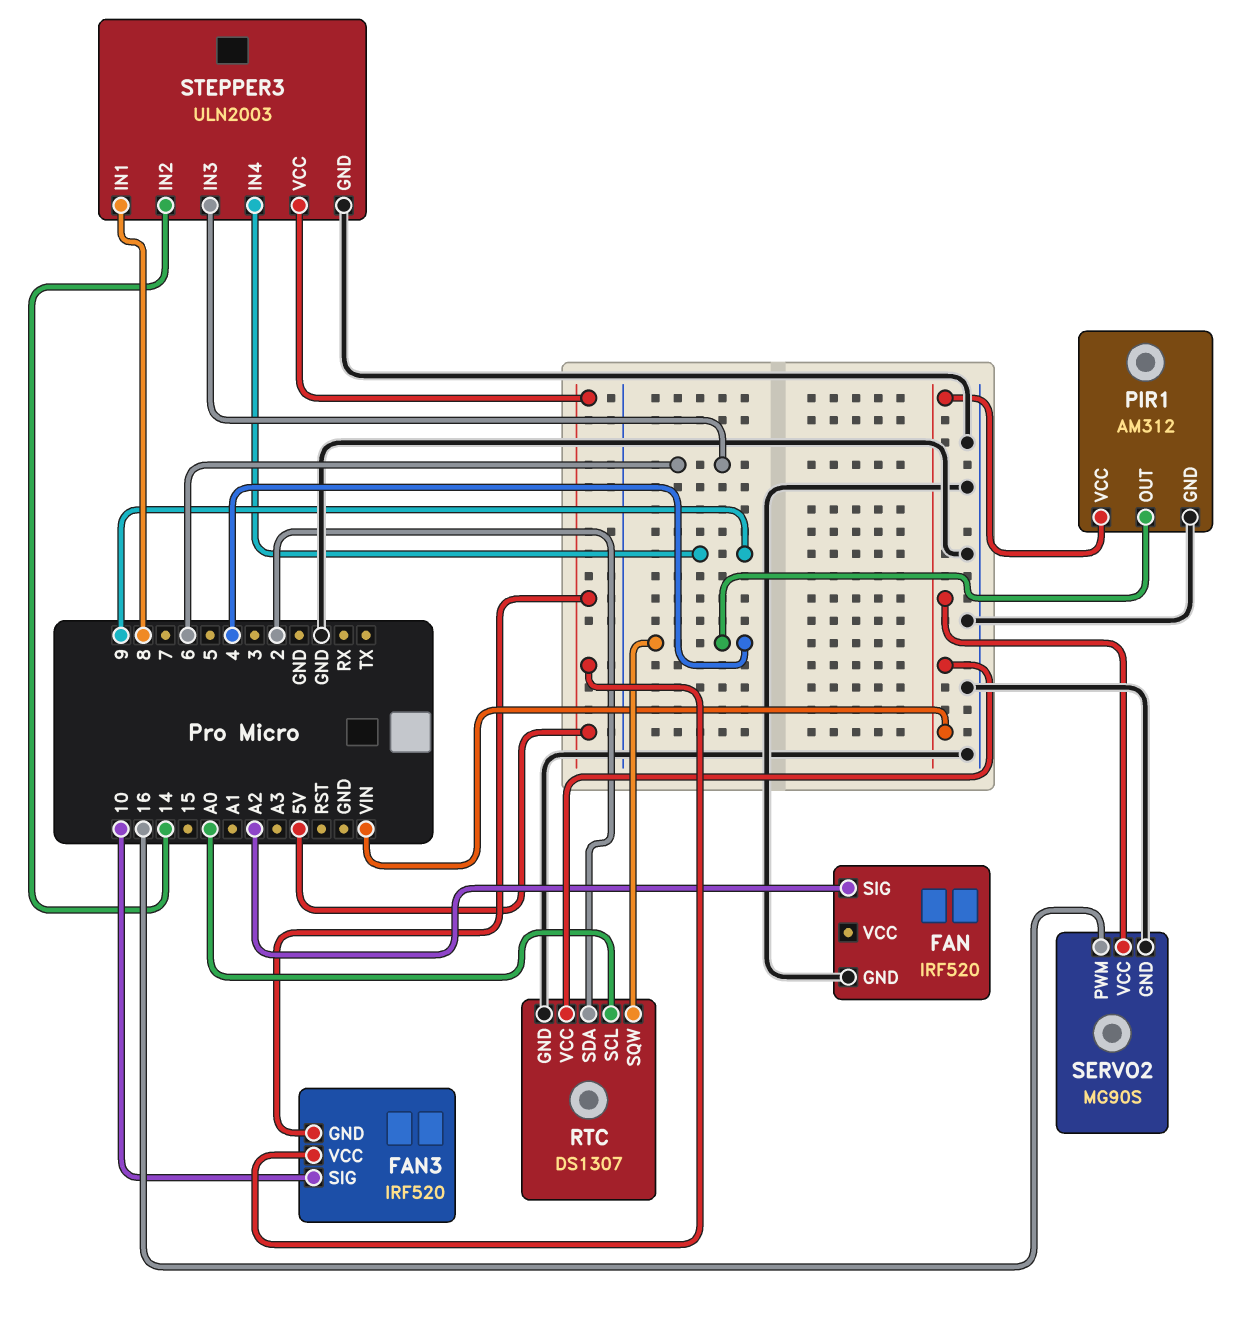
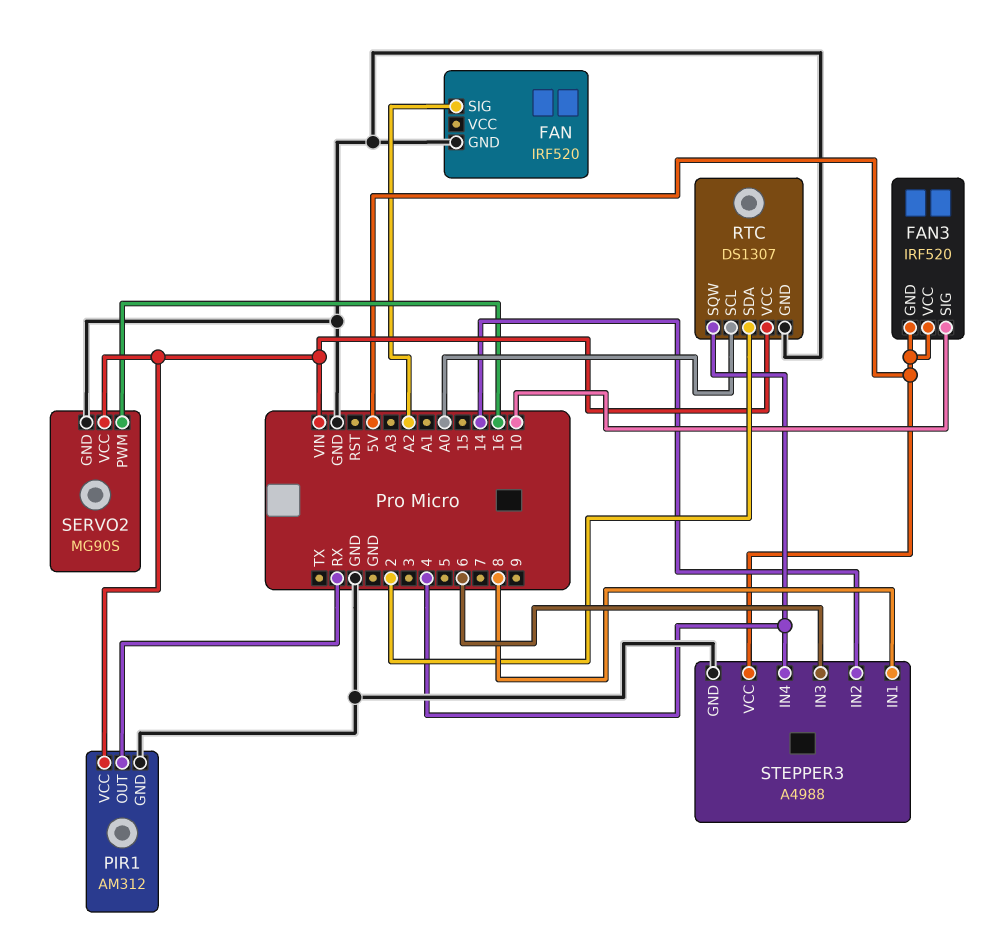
PIR1 pin OUT: 4 -> RX
STEPPER3: ULN2003 -> A4988
STEPPER3 pin IN4: 9 -> 4

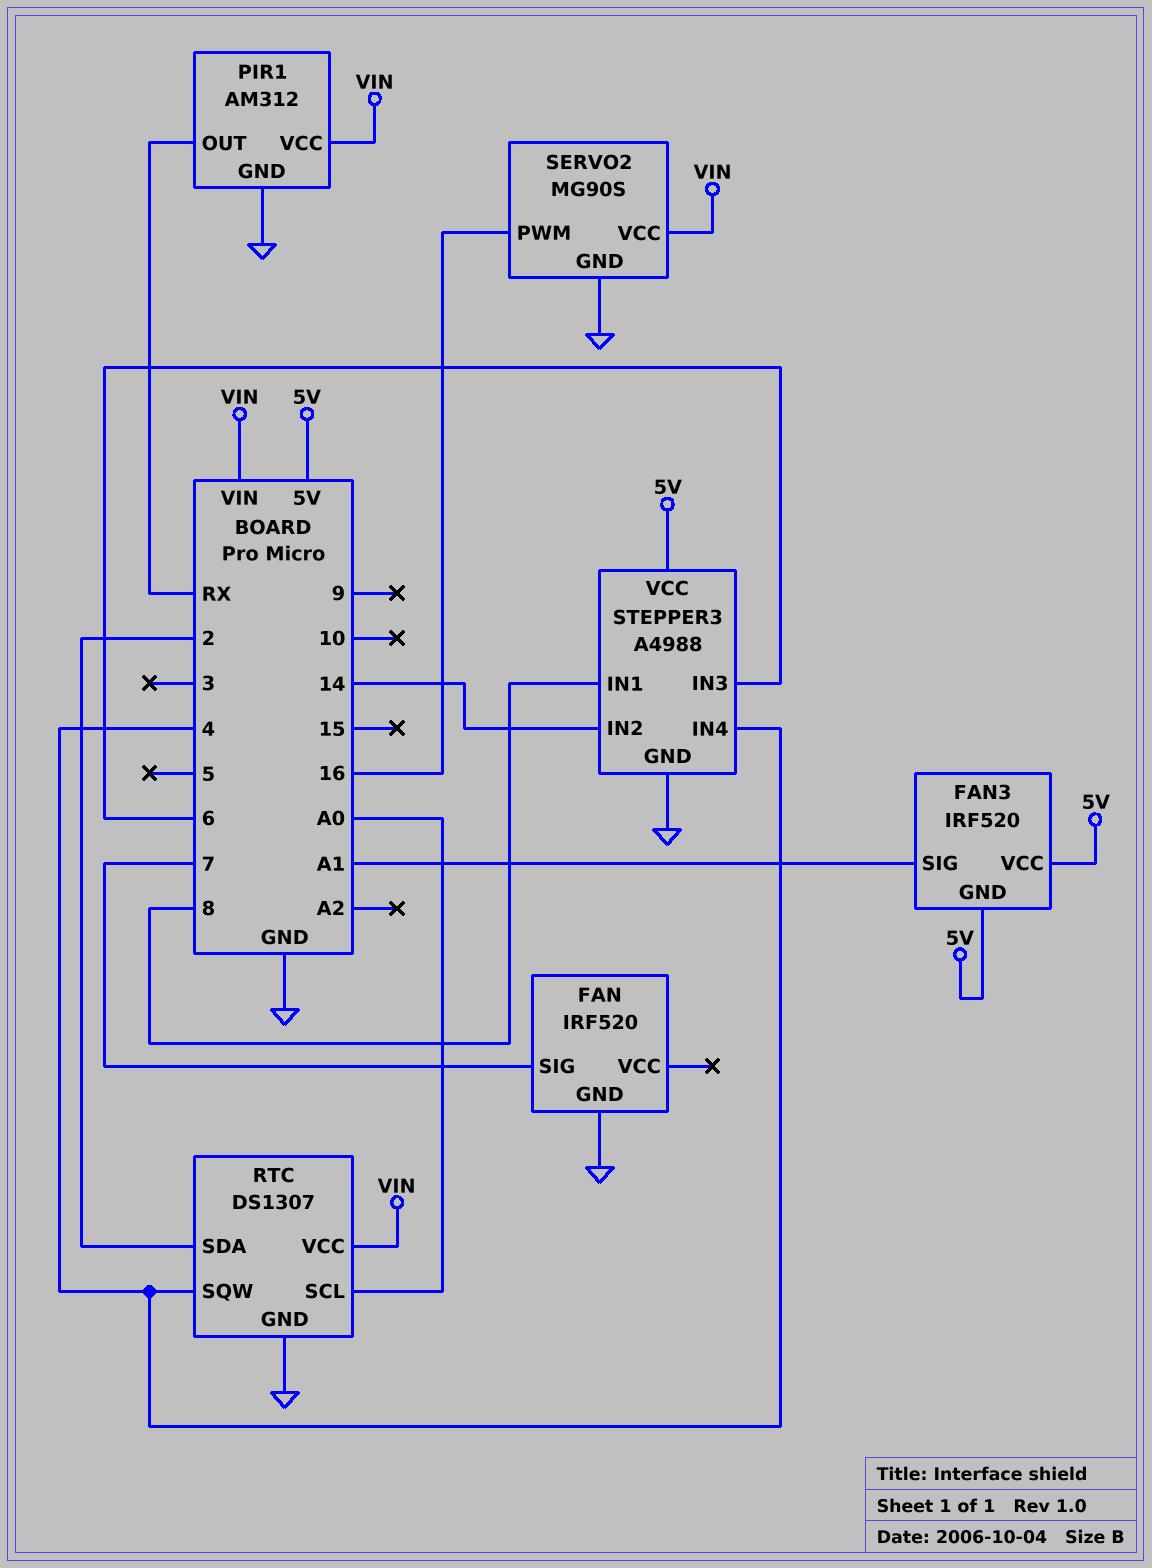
FAN pin SIG: A2 -> 7
FAN3 pin SIG: 10 -> A1

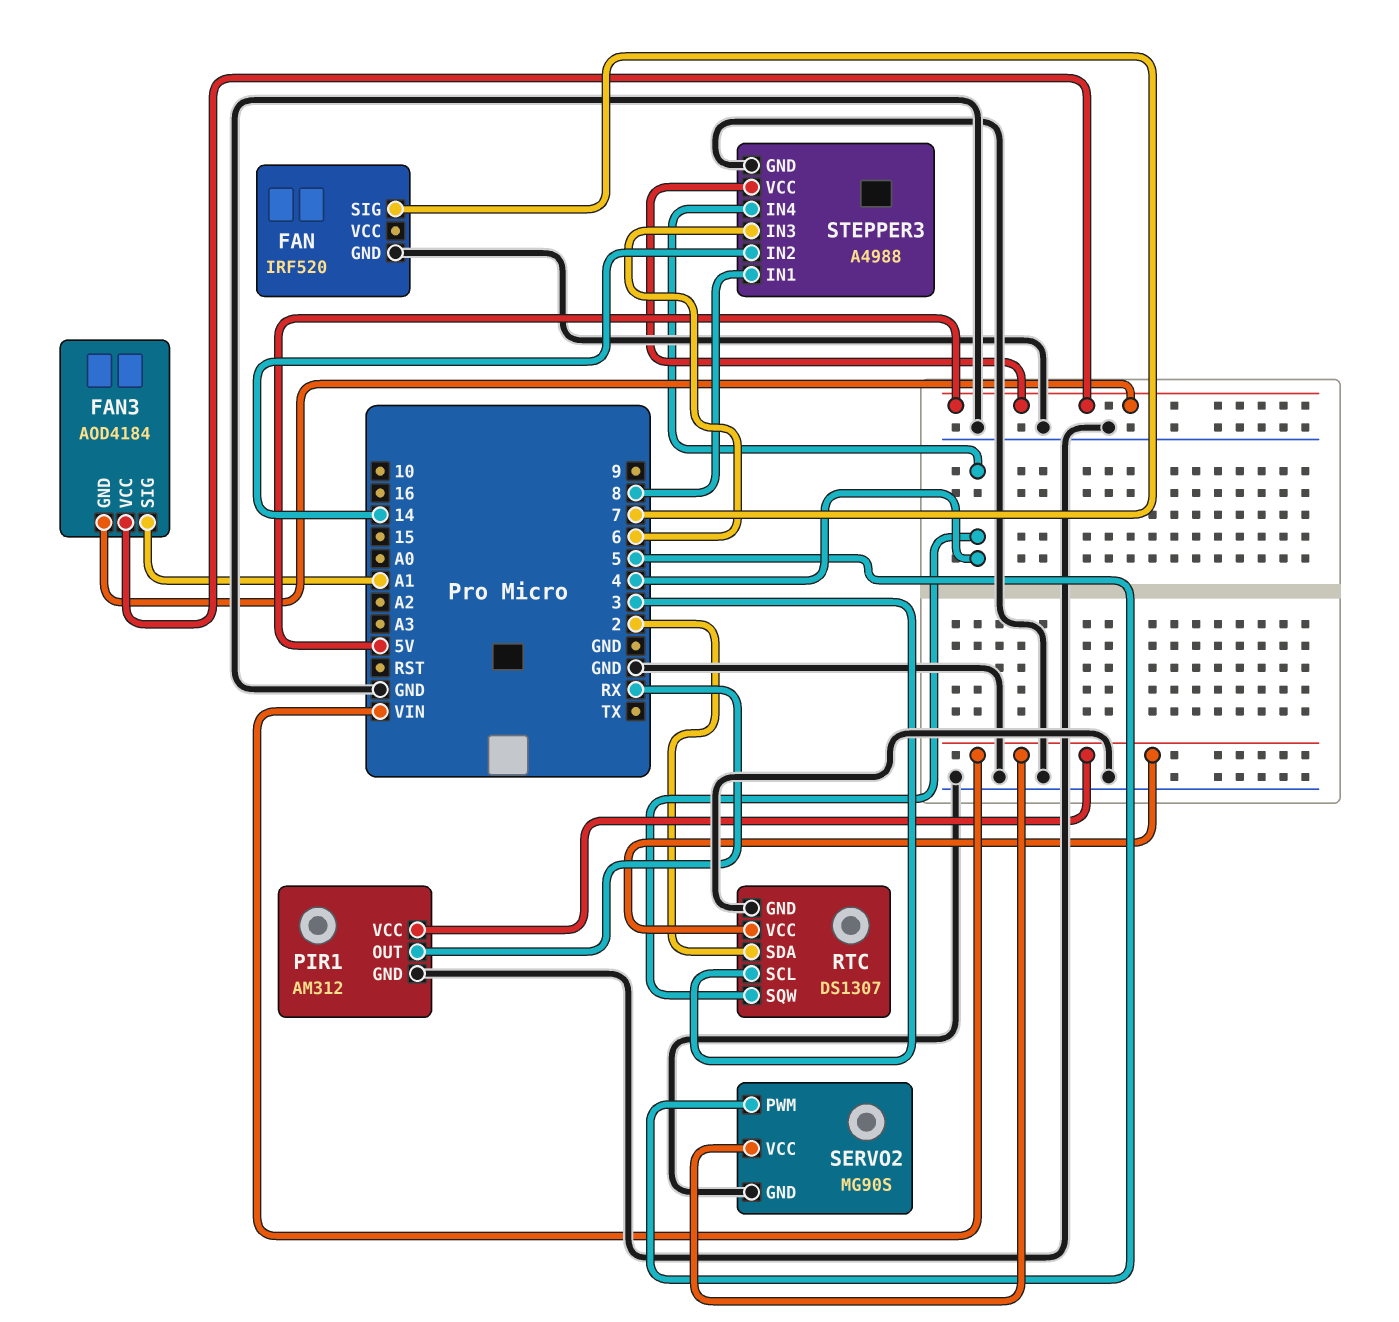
FAN3: IRF520 -> AOD4184
RTC pin SCL: A0 -> 3
SERVO2 pin PWM: 16 -> 5

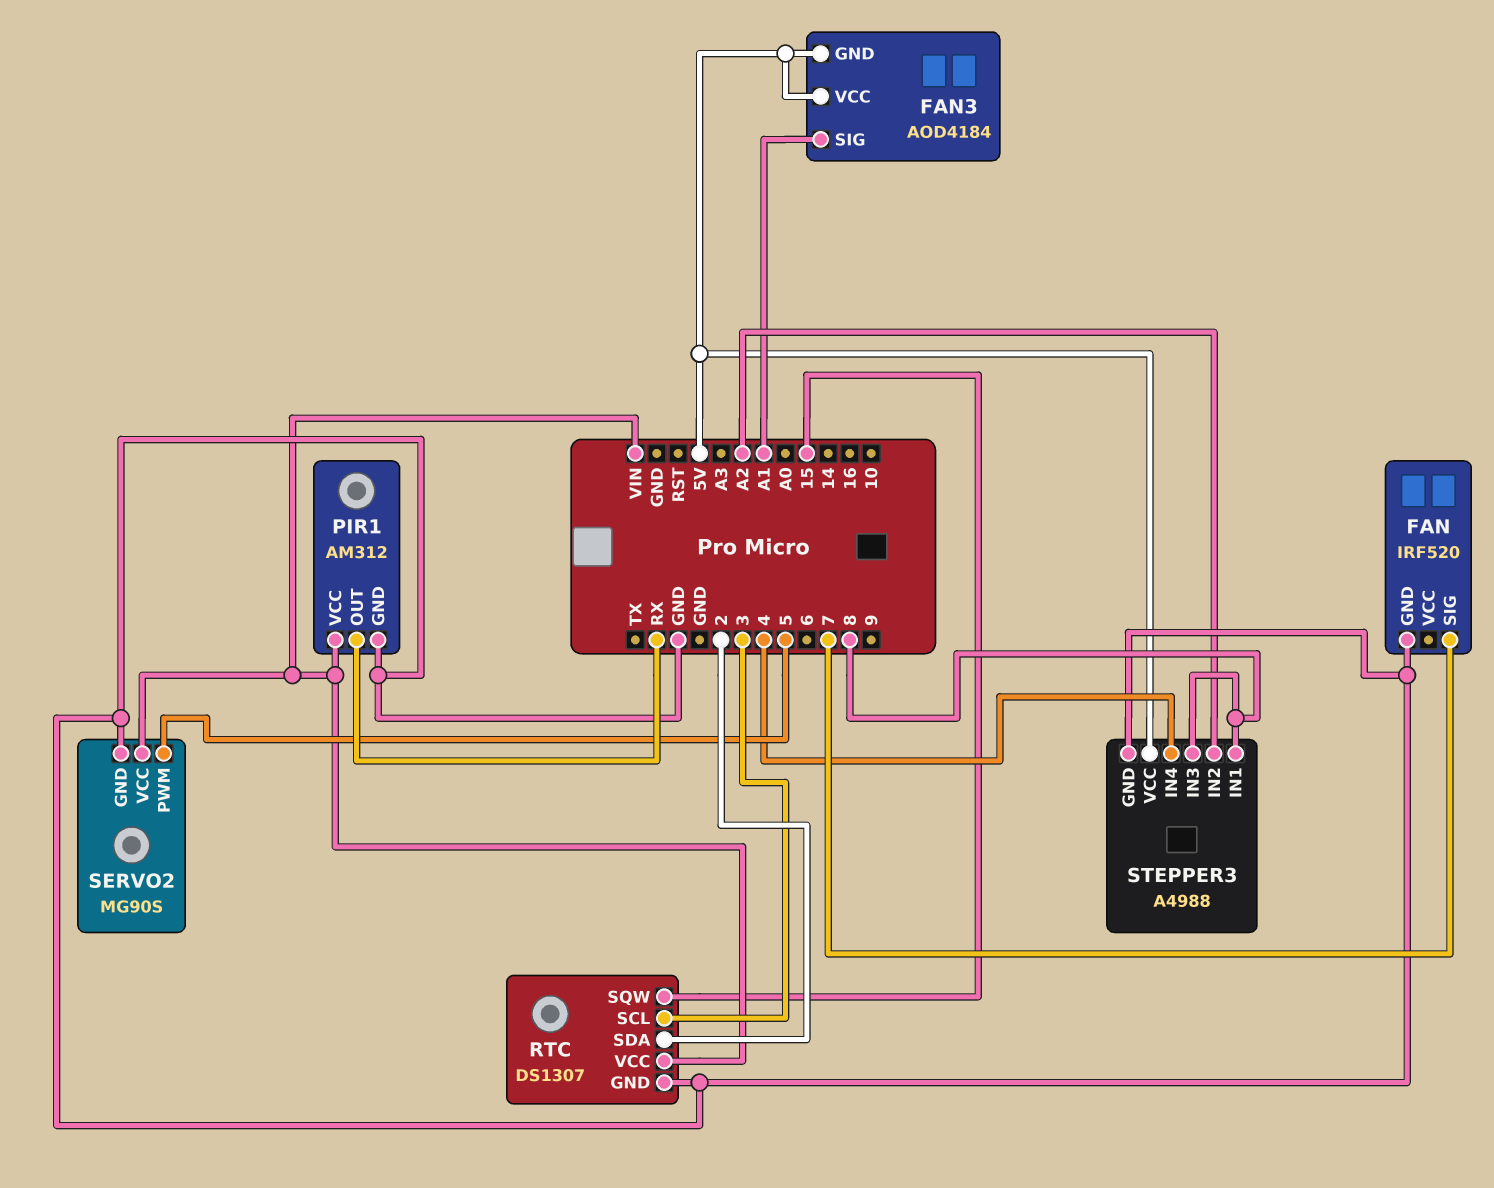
RTC pin SQW: 4 -> 15
STEPPER3 pin IN2: 14 -> A2
STEPPER3 pin IN3: 6 -> 8

